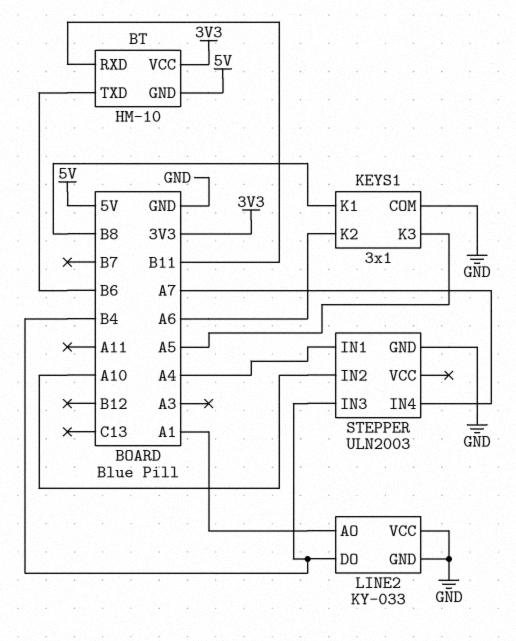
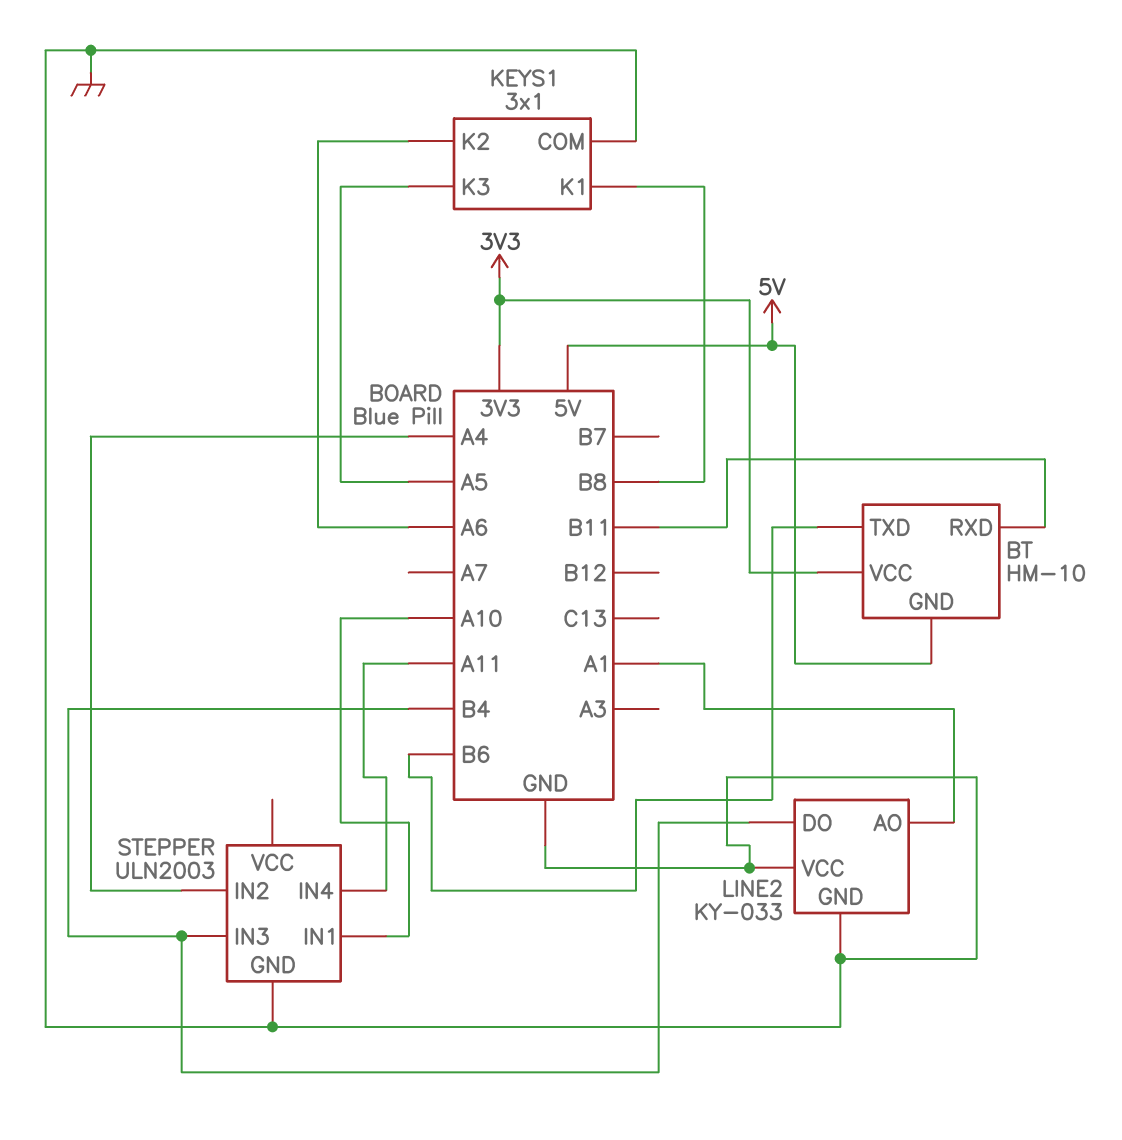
STEPPER pin IN1: A4 -> A10
STEPPER pin IN2: A10 -> A4
STEPPER pin IN4: A7 -> A11

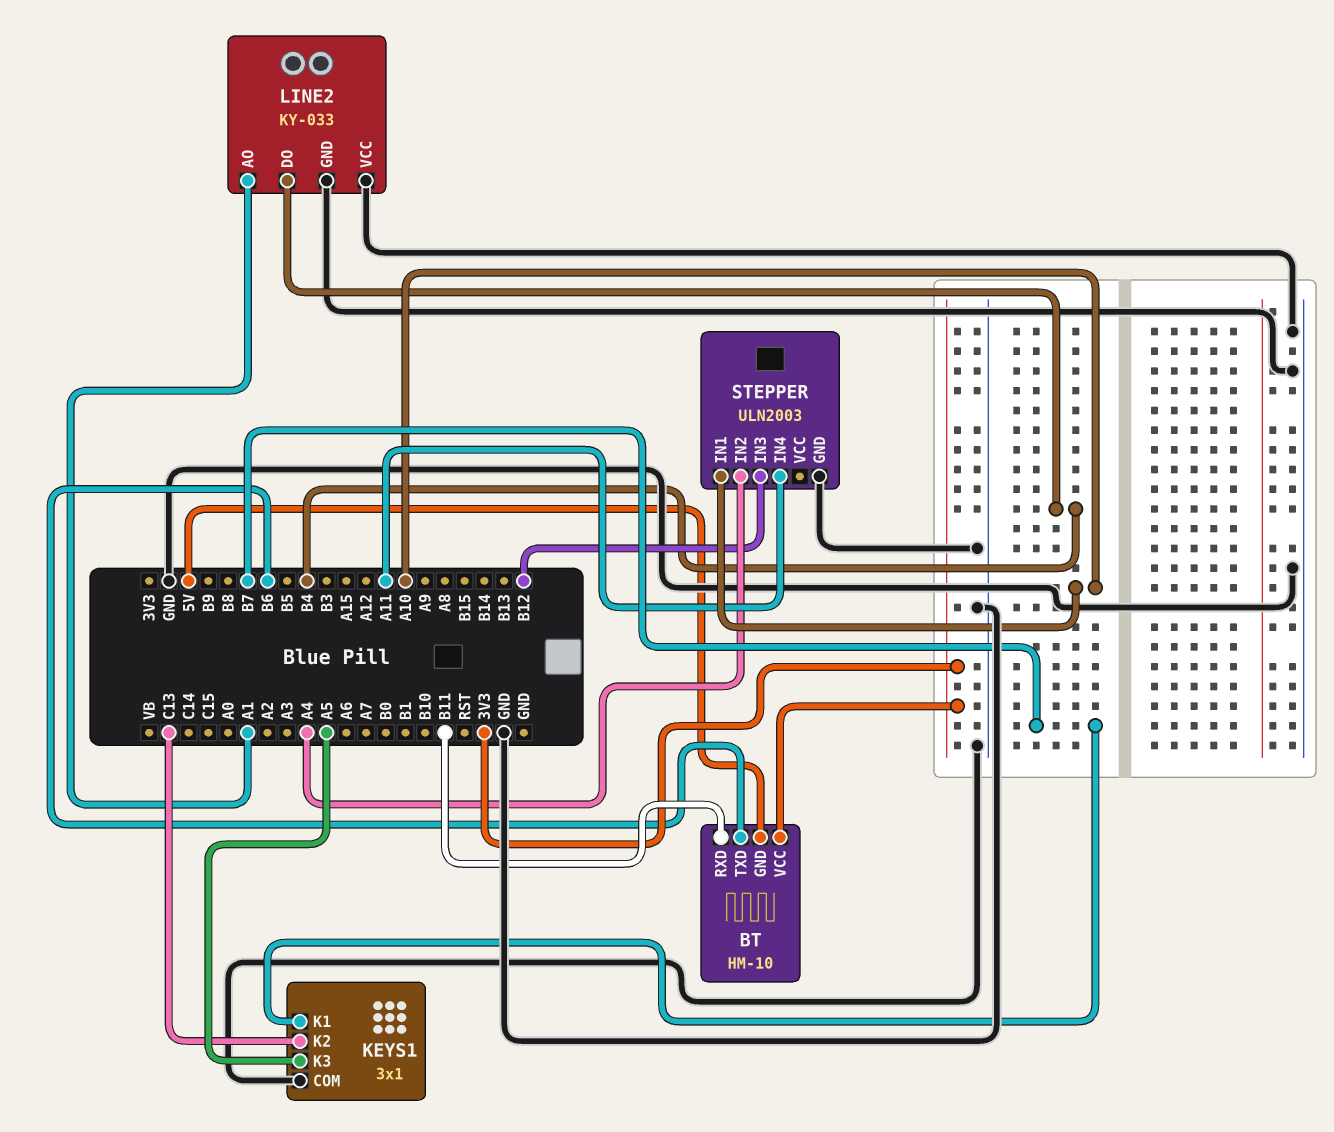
KEYS1 pin K1: B8 -> B7
KEYS1 pin K2: A6 -> C13
STEPPER pin IN3: B4 -> B12

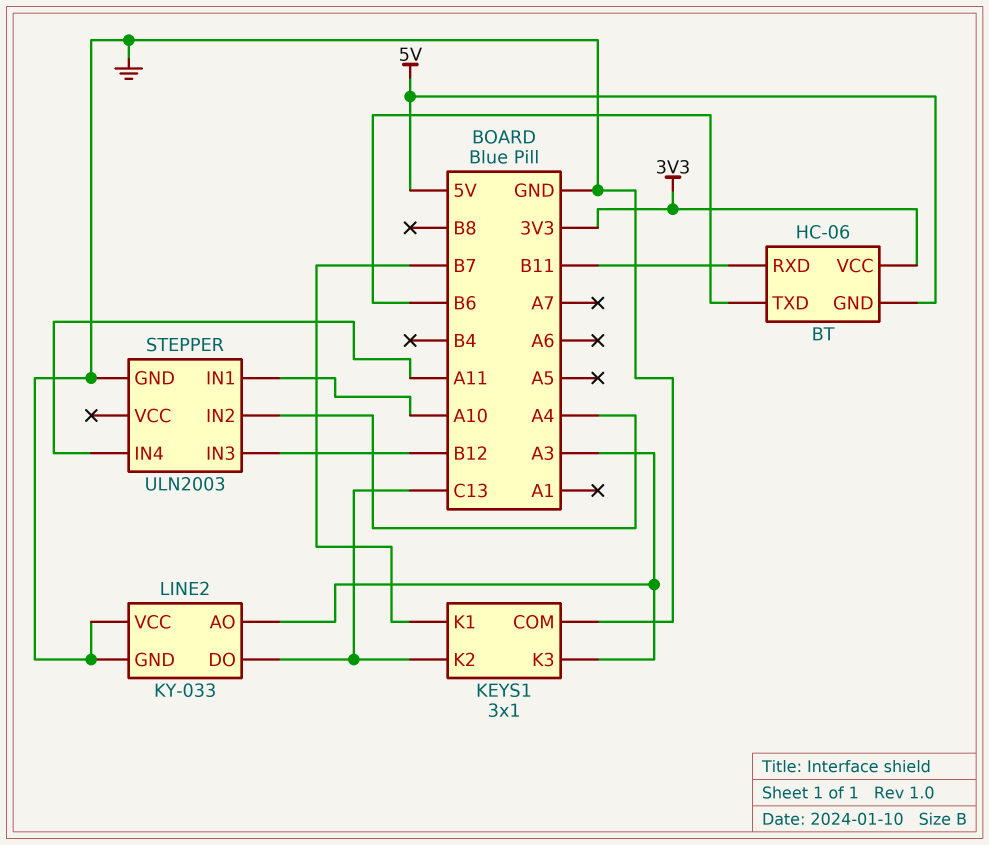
BT: HM-10 -> HC-06
KEYS1 pin K3: A5 -> A3
LINE2 pin AO: A1 -> A3
LINE2 pin DO: B4 -> C13

